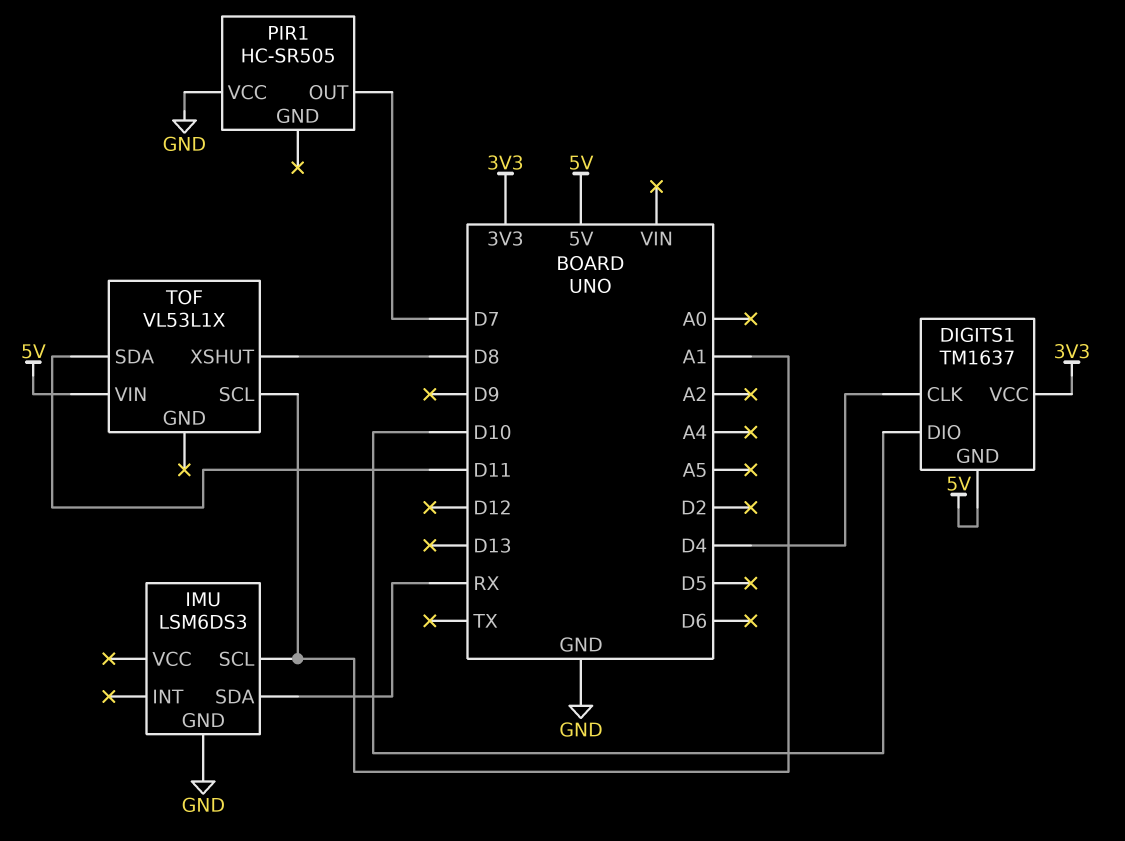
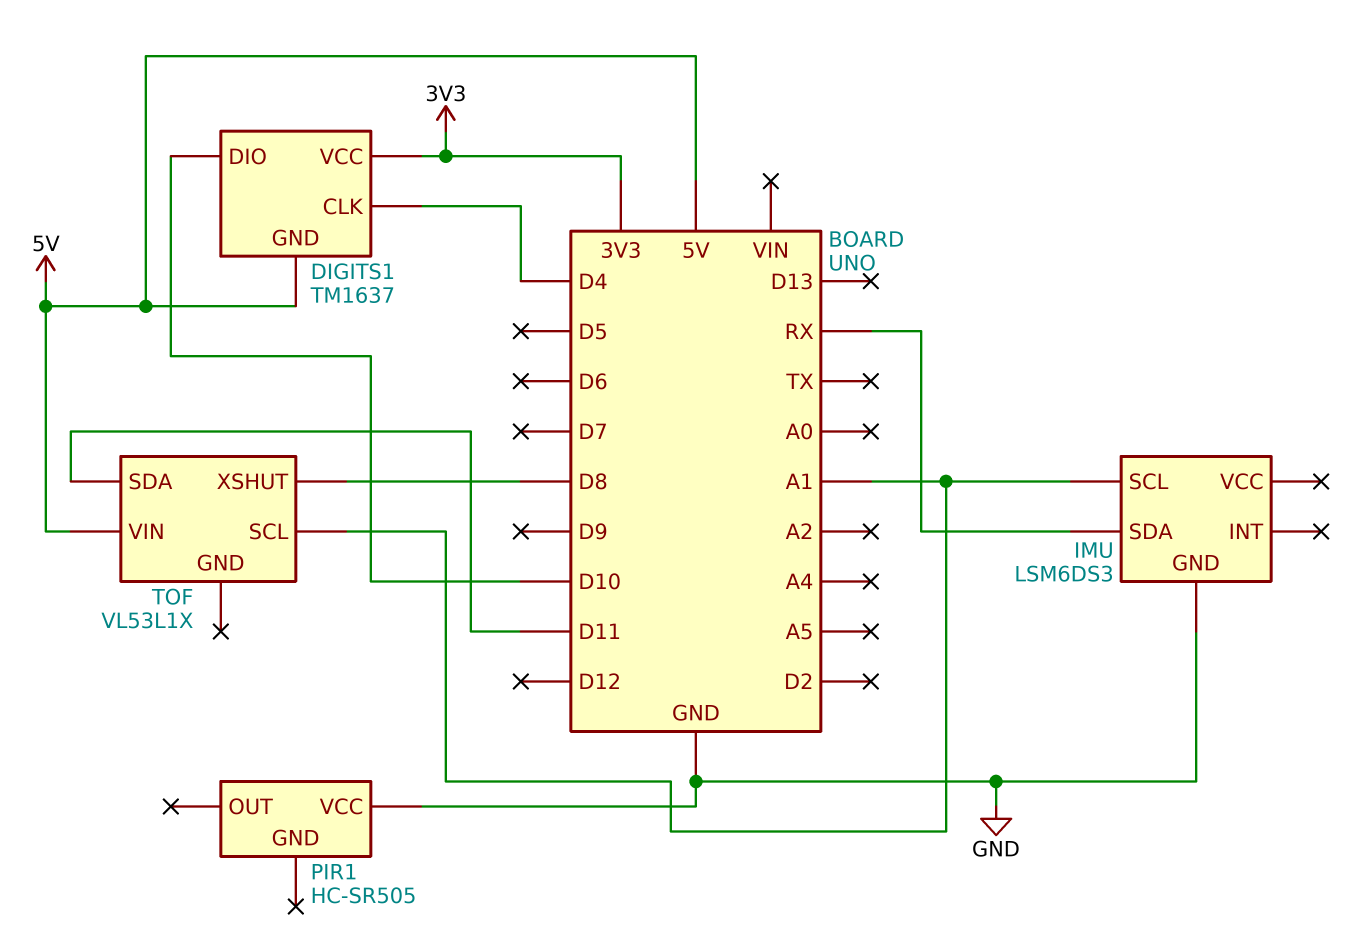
PIR1 pin OUT: D7 -> none

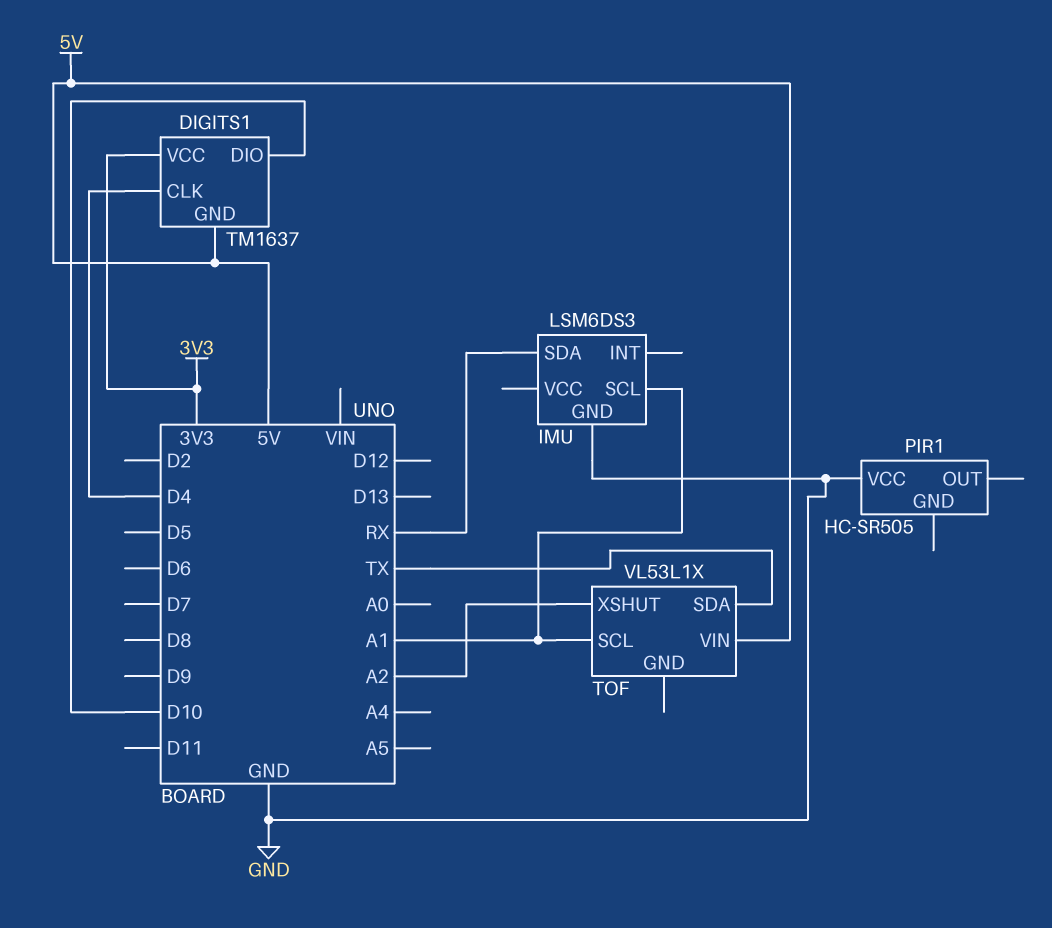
TOF pin SDA: D11 -> TX
TOF pin XSHUT: D8 -> A2

